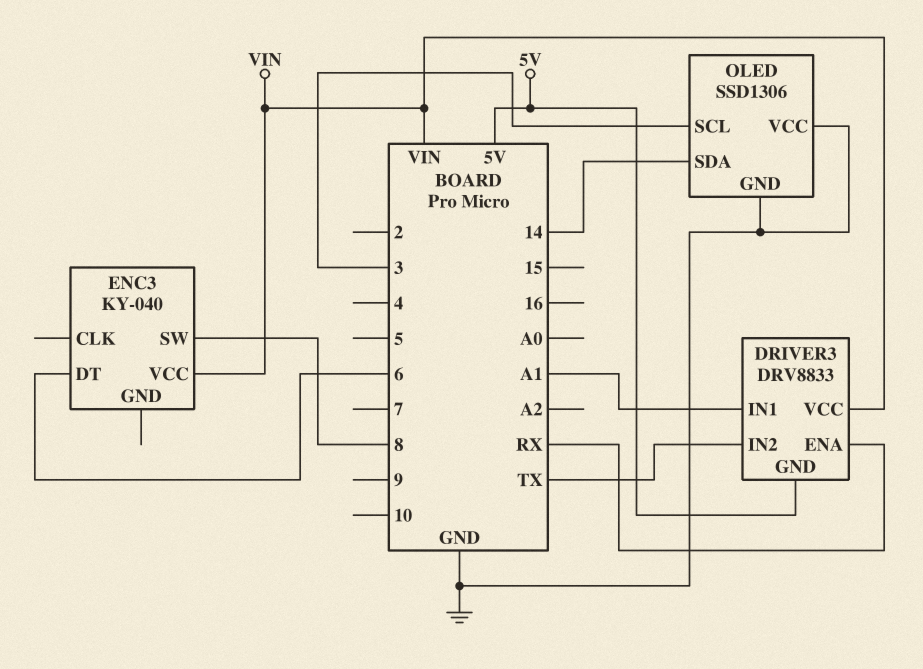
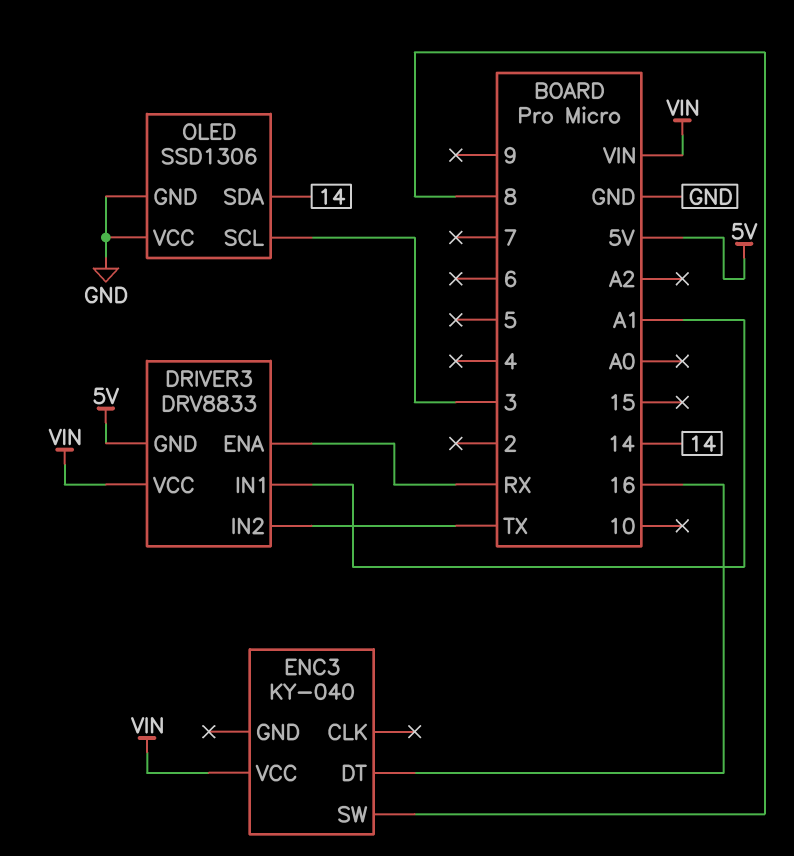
ENC3 pin DT: 6 -> 16

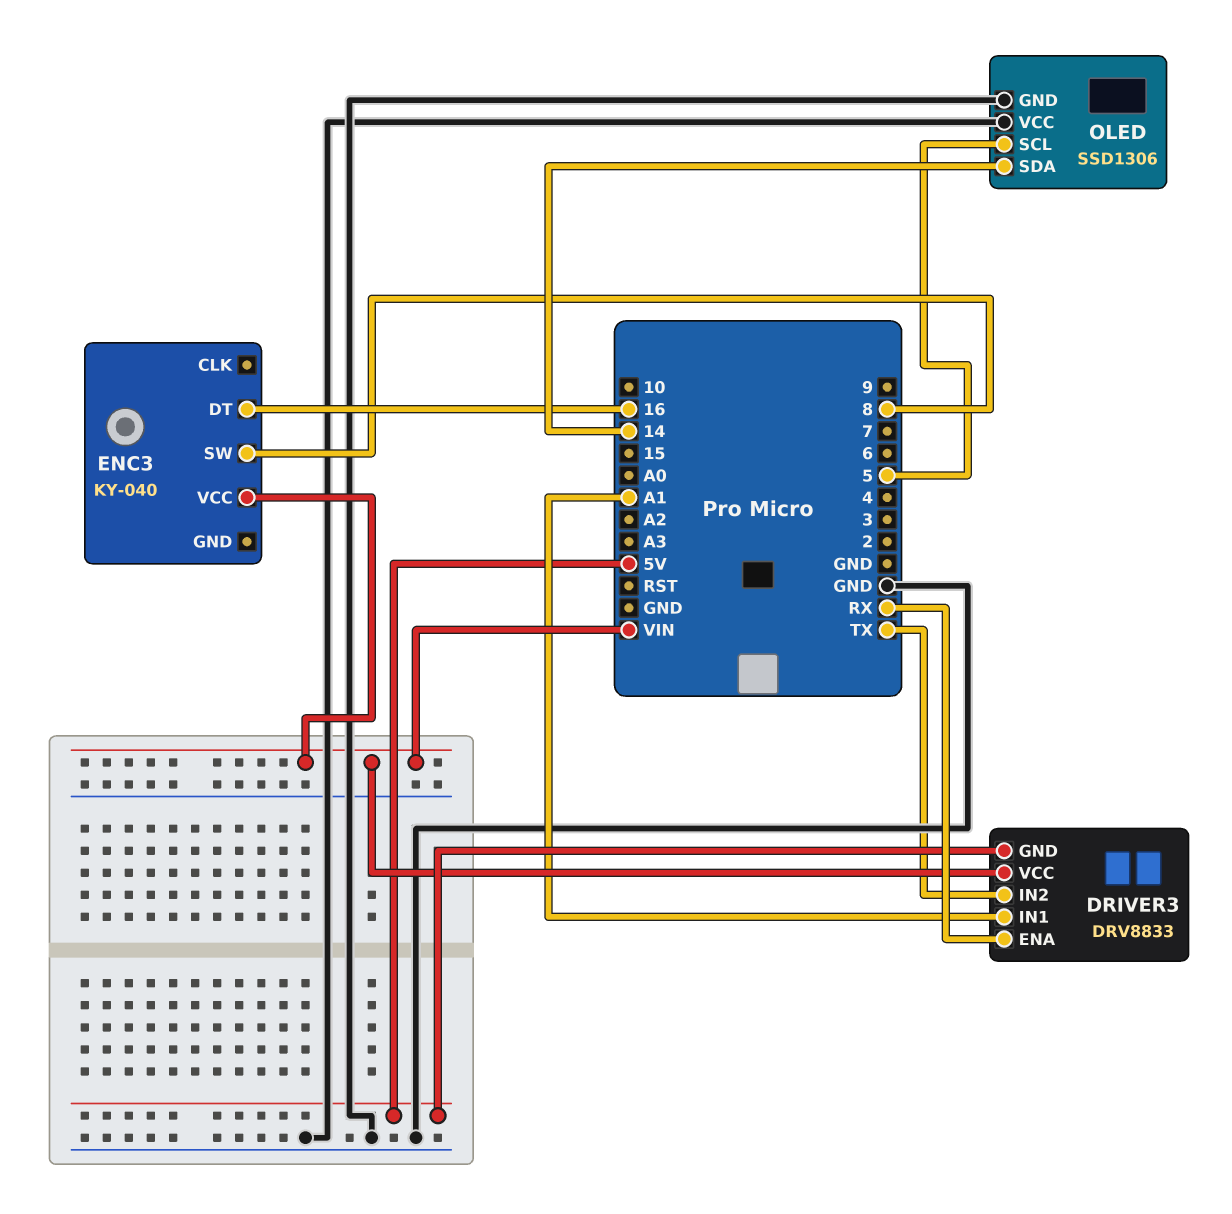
OLED pin SCL: 3 -> 5

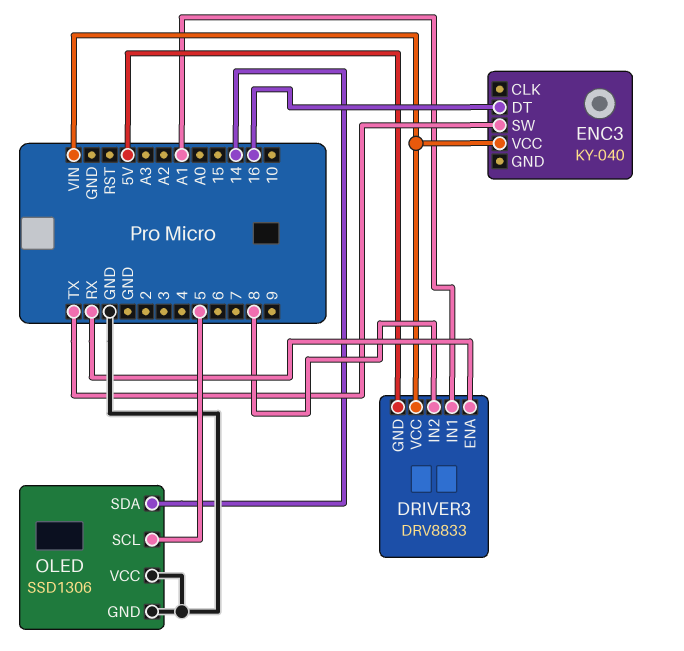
DRIVER3 pin IN2: TX -> 8
ENC3 pin SW: 8 -> TX

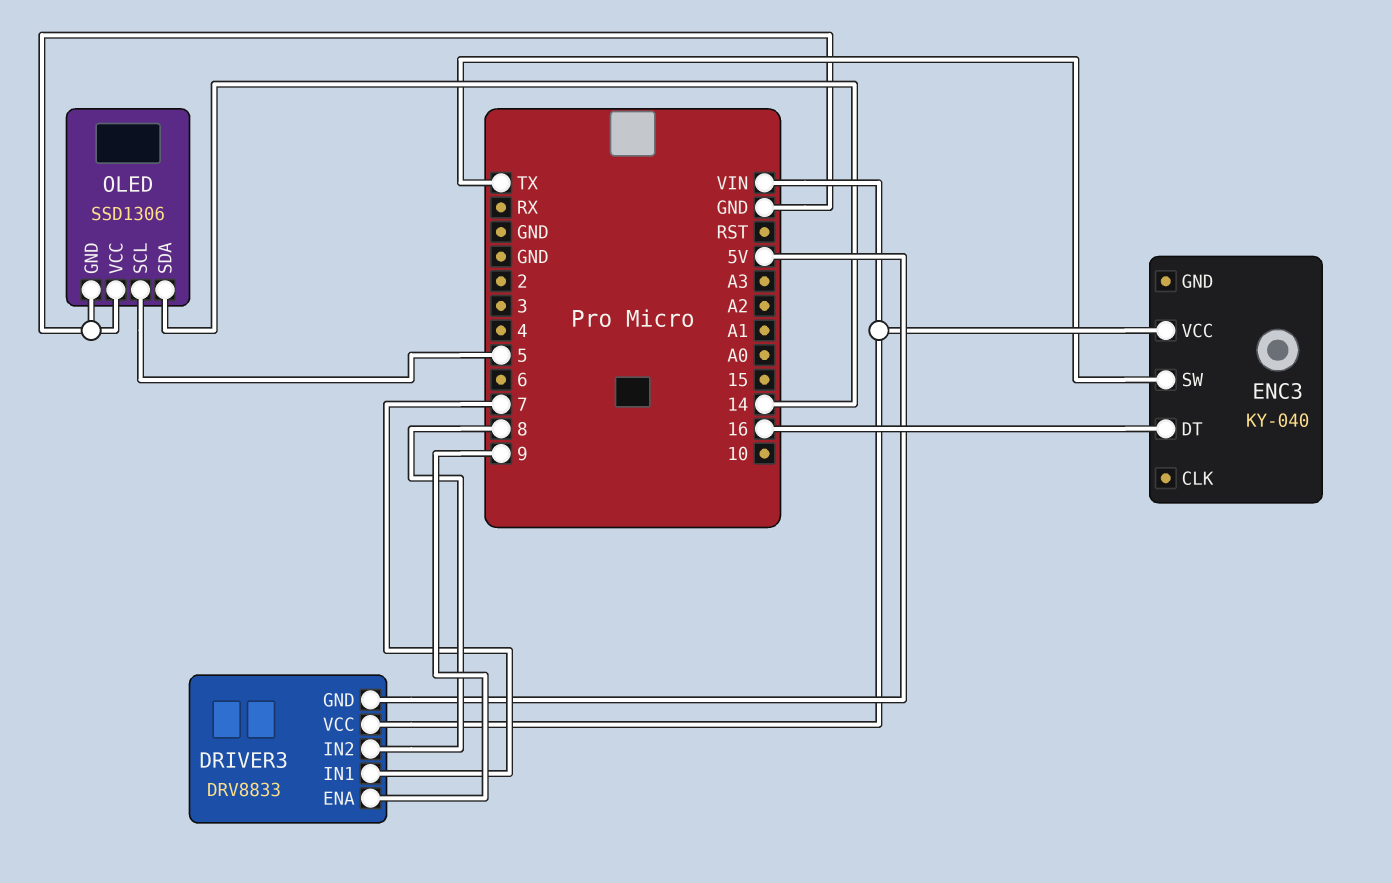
DRIVER3 pin ENA: RX -> 9
DRIVER3 pin IN1: A1 -> 7

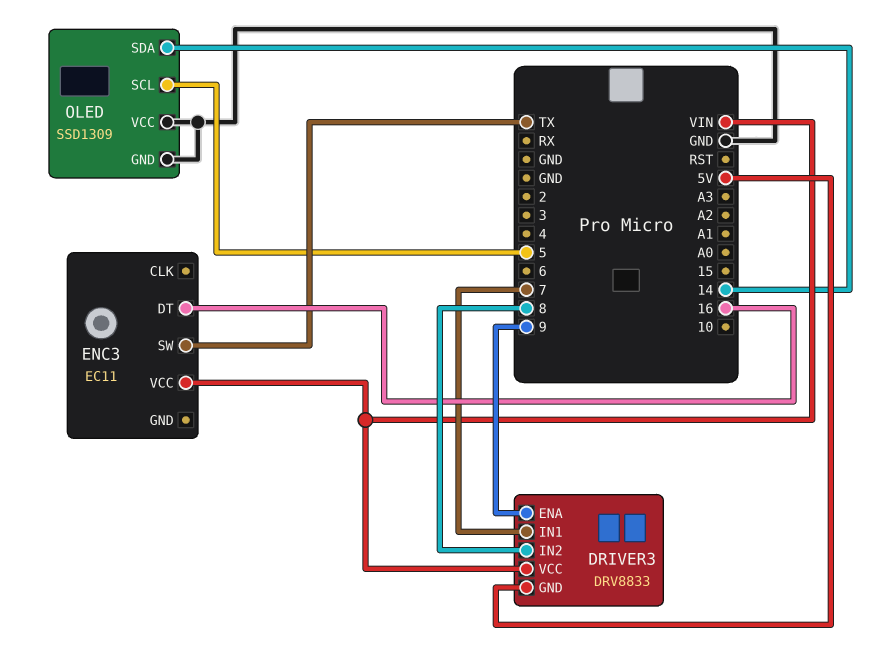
ENC3: KY-040 -> EC11
OLED: SSD1306 -> SSD1309

